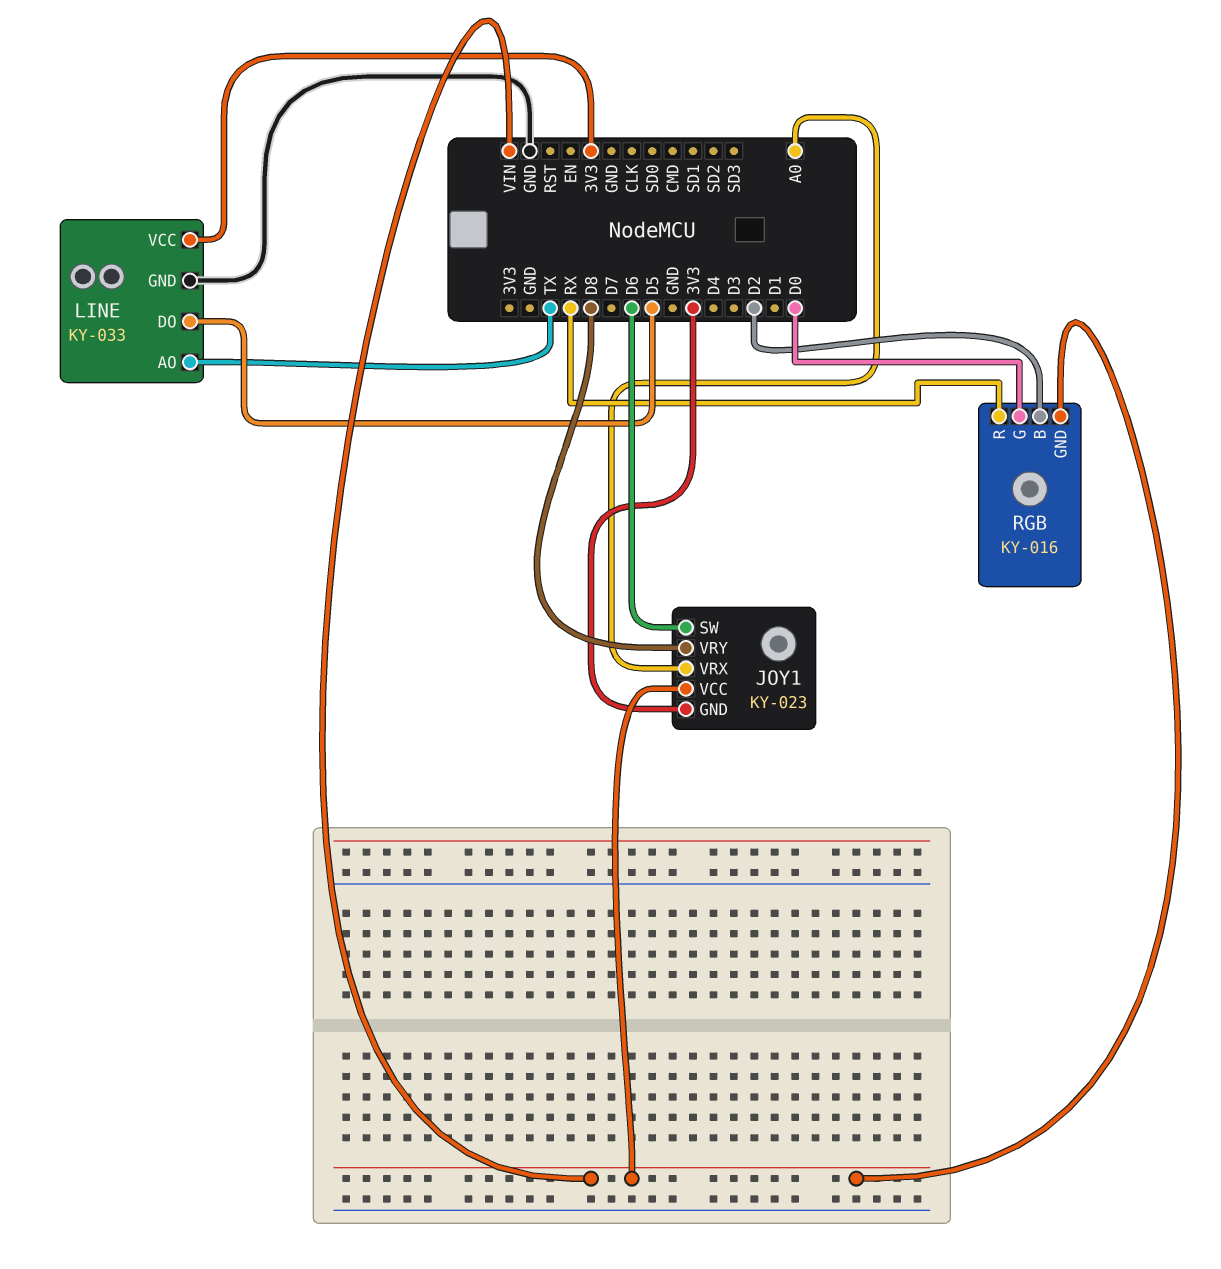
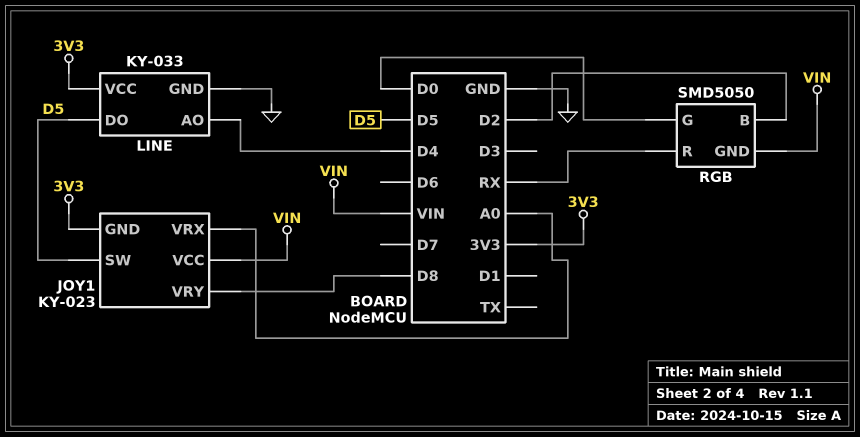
JOY1 pin SW: D6 -> D5
LINE pin AO: TX -> D4
RGB: KY-016 -> SMD5050

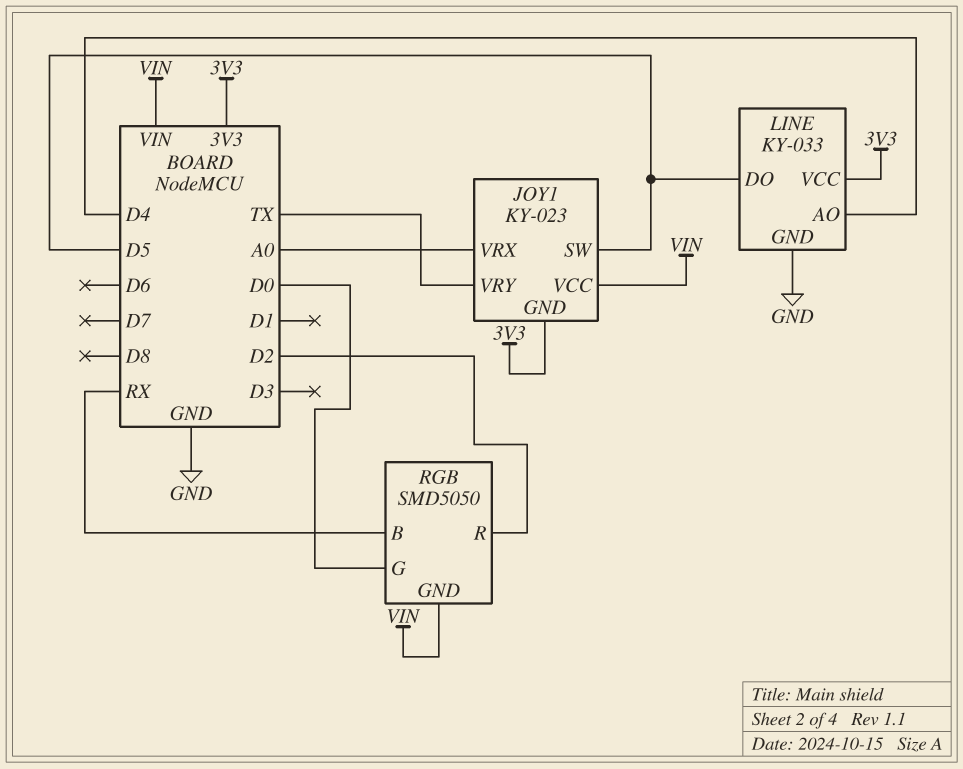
JOY1 pin VRY: D8 -> TX
RGB pin B: D2 -> RX
RGB pin R: RX -> D2

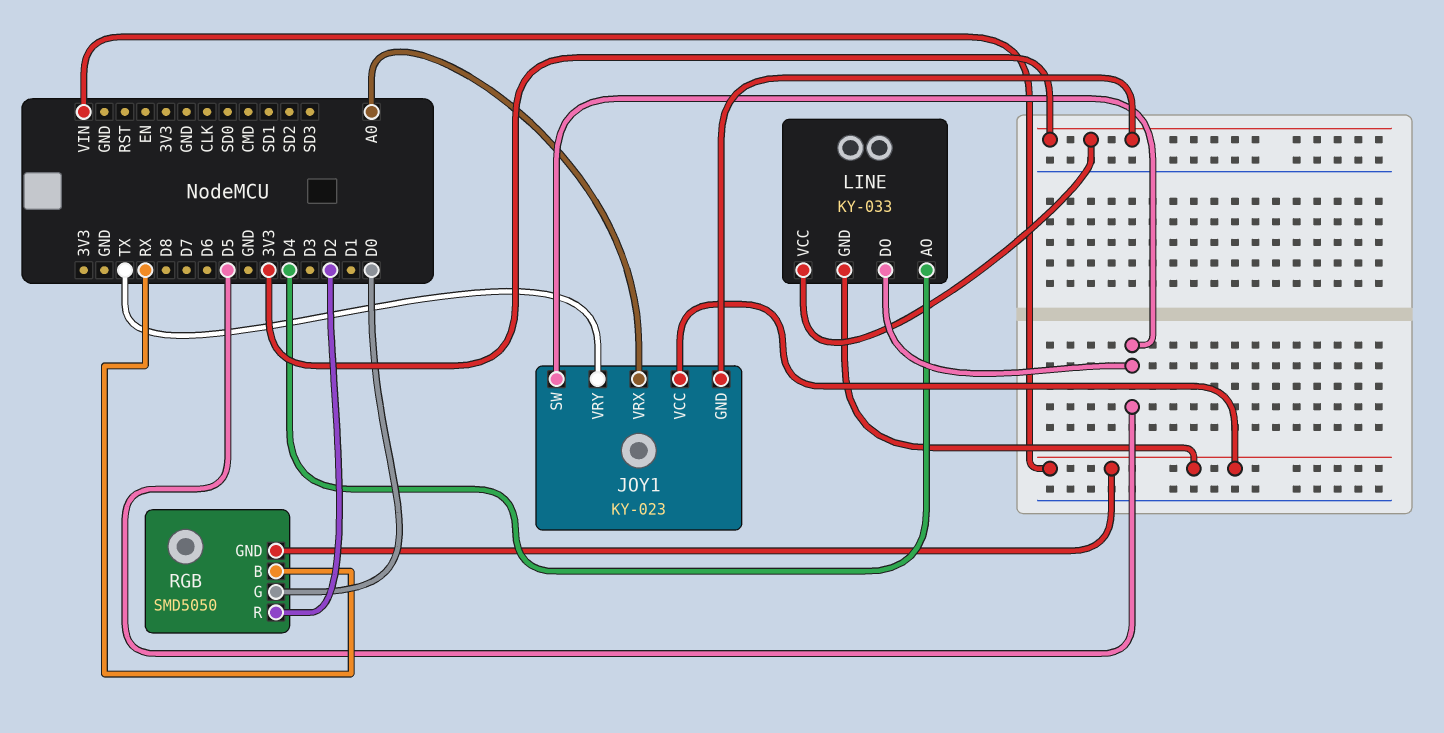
LINE pin GND: GND -> VIN

